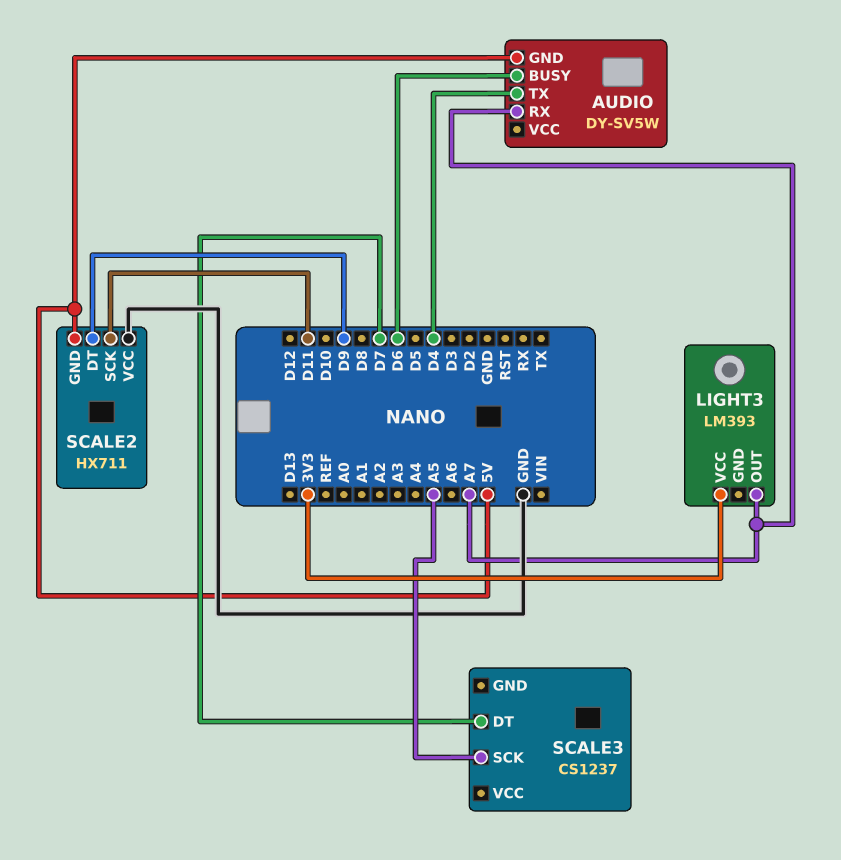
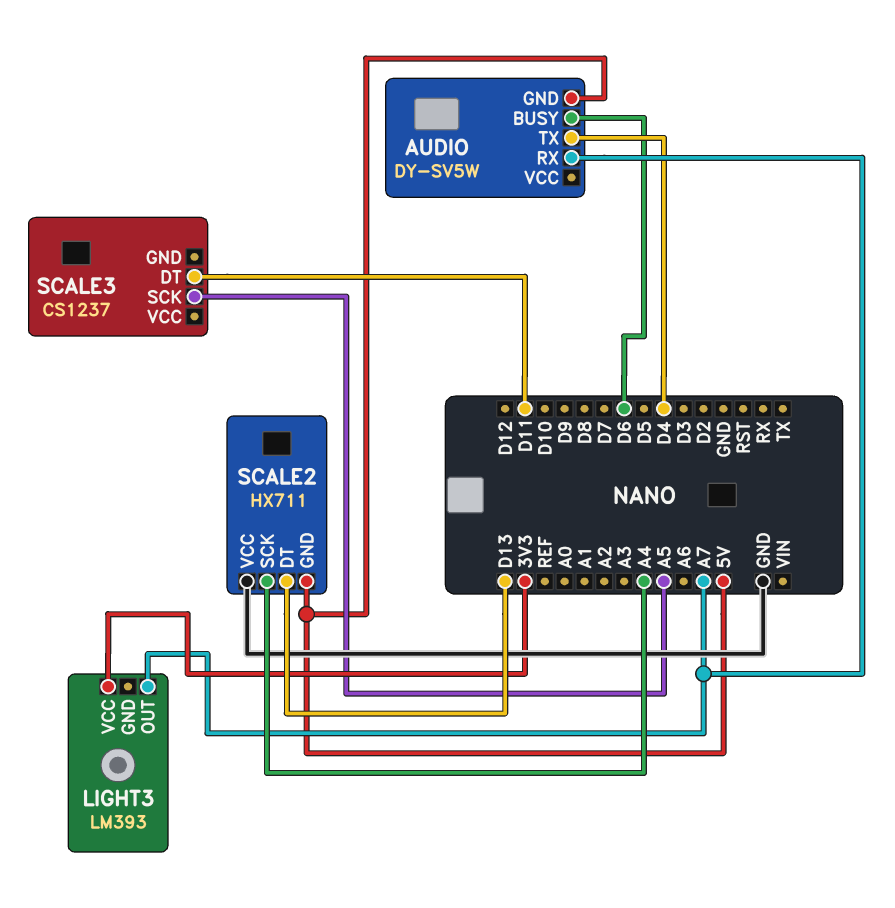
SCALE2 pin DT: D9 -> D13
SCALE2 pin SCK: D11 -> A4
SCALE3 pin DT: D7 -> D11

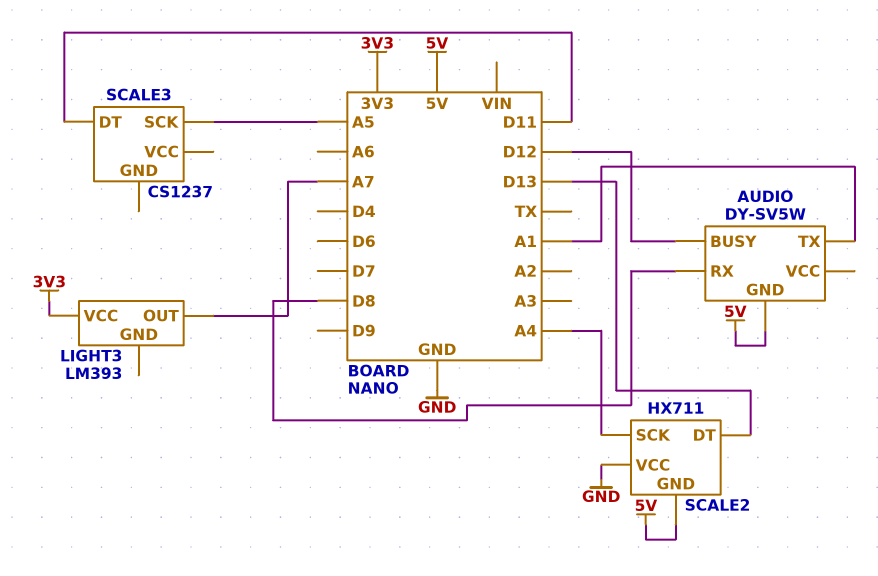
AUDIO pin BUSY: D6 -> D12
AUDIO pin RX: A7 -> D8
AUDIO pin TX: D4 -> A1

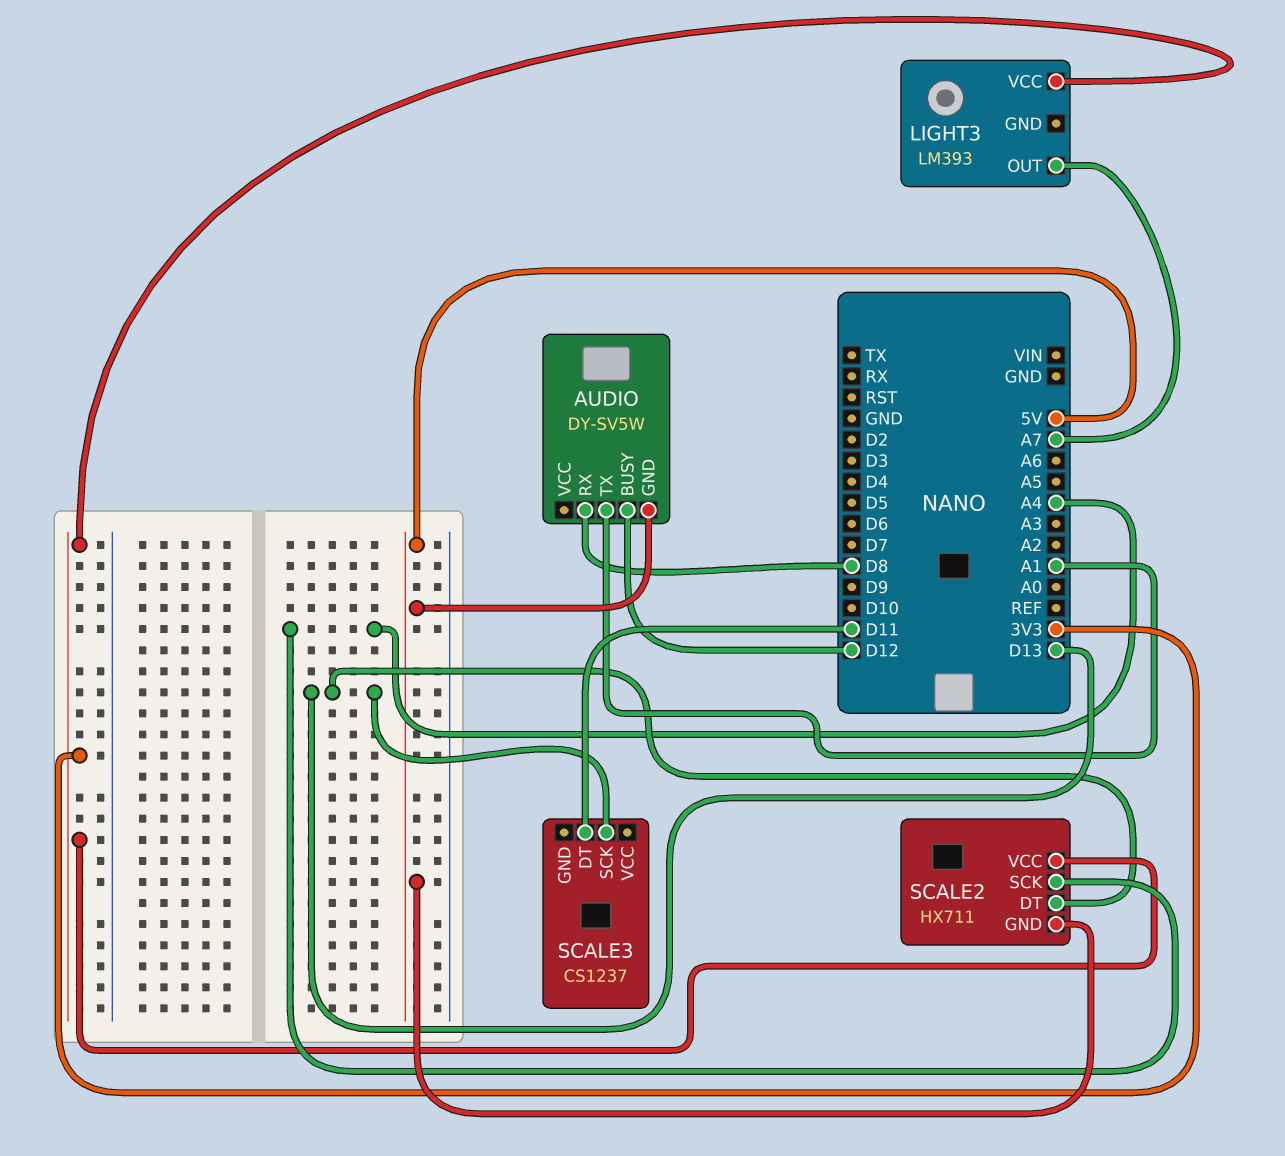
SCALE2 pin VCC: GND -> 3V3
SCALE3 pin SCK: A5 -> D13

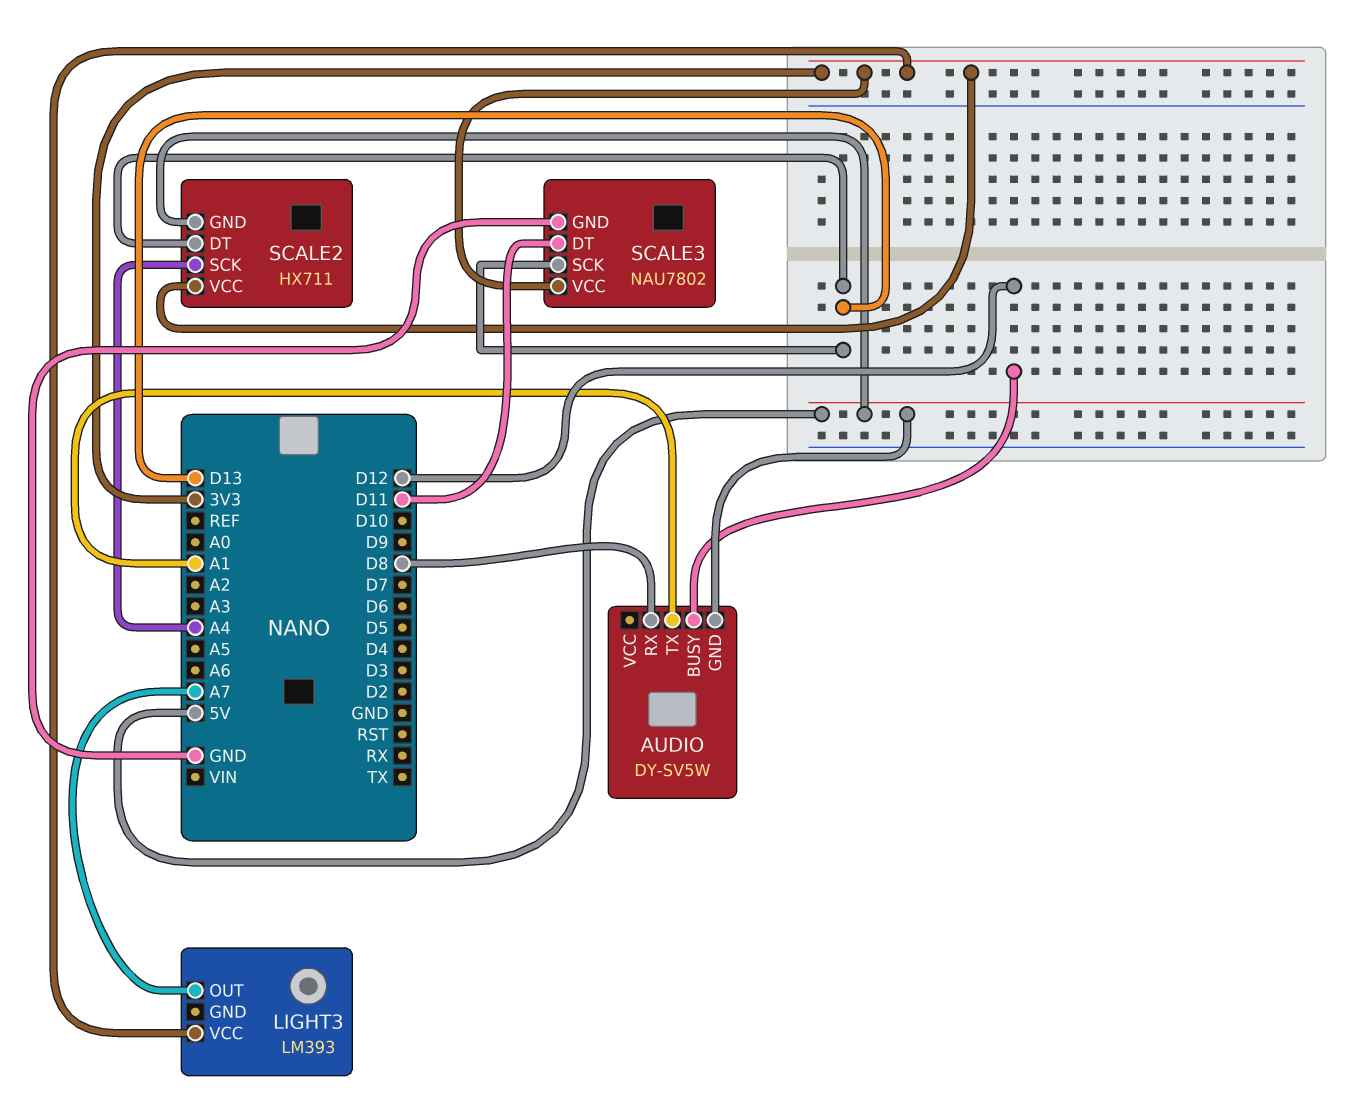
SCALE3: CS1237 -> NAU7802
SCALE3 pin GND: none -> GND
SCALE3 pin VCC: none -> 3V3

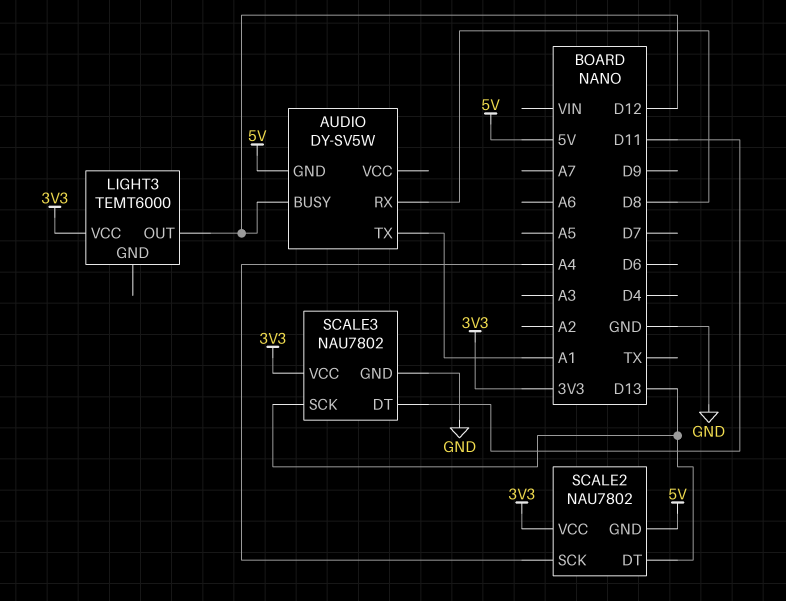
LIGHT3: LM393 -> TEMT6000
LIGHT3 pin OUT: A7 -> D12
SCALE2: HX711 -> NAU7802

